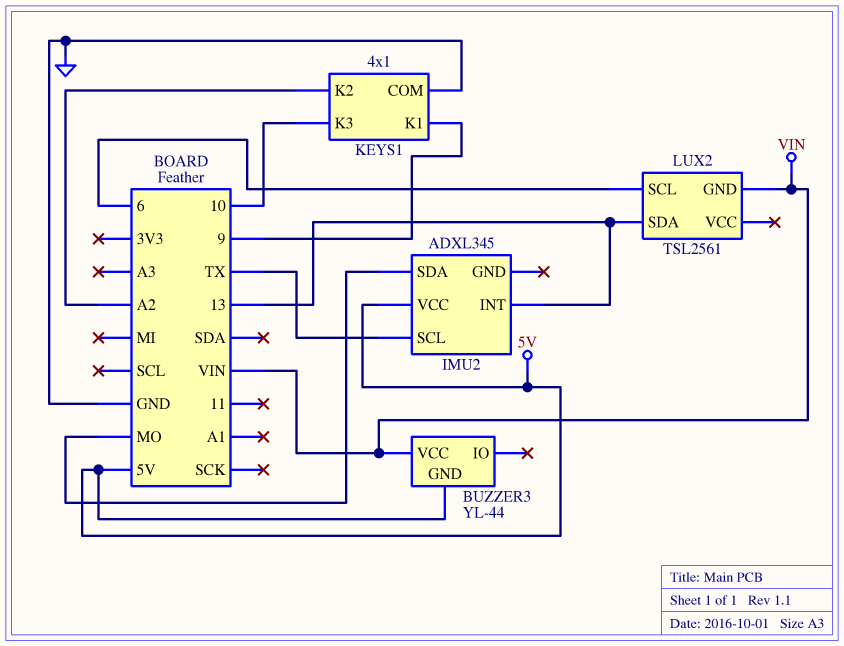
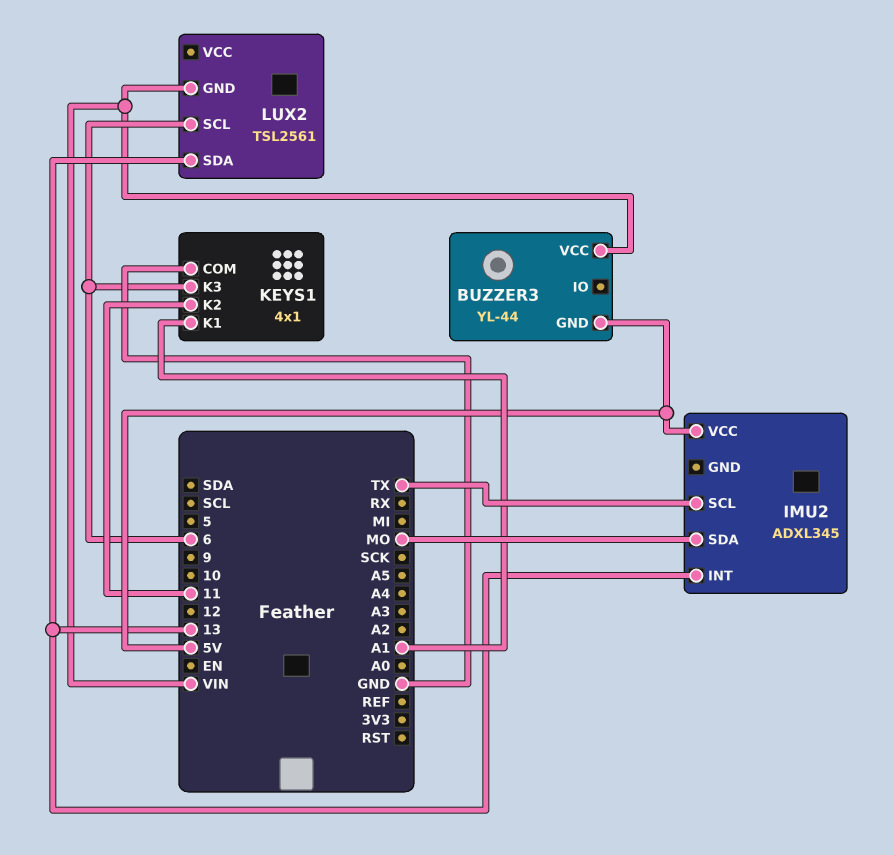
KEYS1 pin K1: 9 -> A1
KEYS1 pin K2: A2 -> 11
KEYS1 pin K3: 10 -> 6

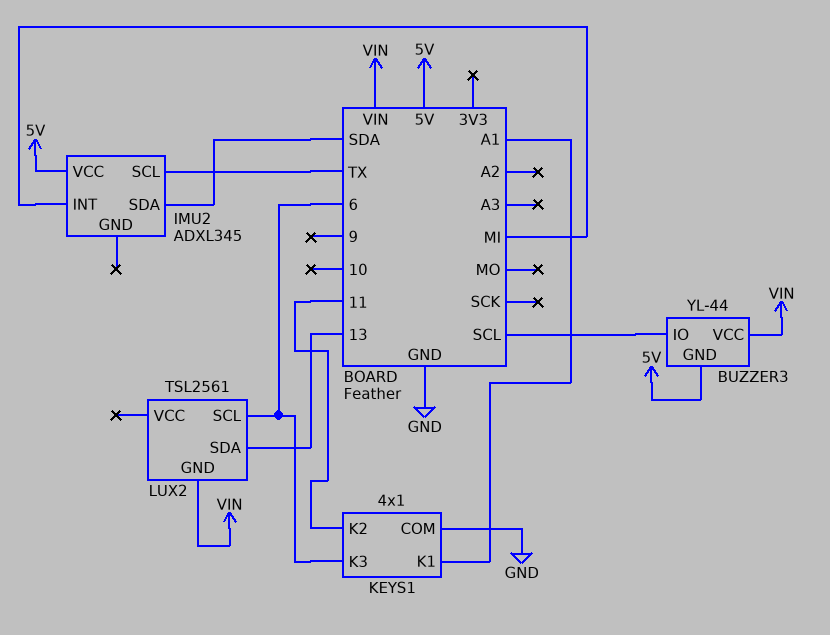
BUZZER3 pin IO: none -> SCL
IMU2 pin INT: 13 -> MI
IMU2 pin SDA: MO -> SDA

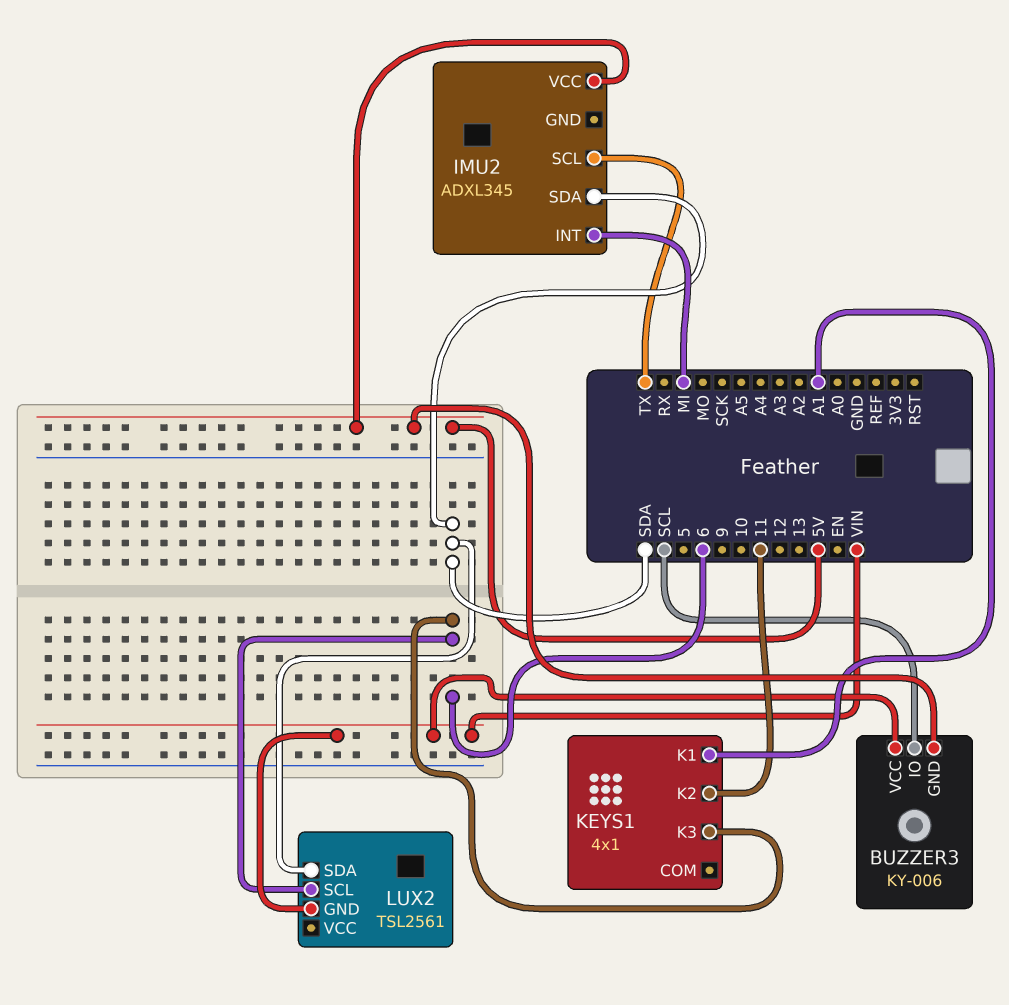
BUZZER3: YL-44 -> KY-006
KEYS1 pin COM: GND -> none
LUX2 pin SDA: 13 -> SDA

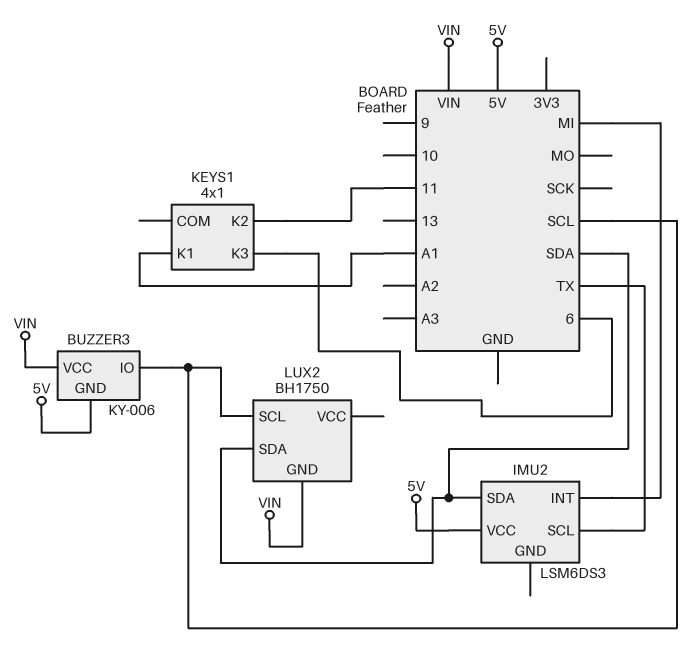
IMU2: ADXL345 -> LSM6DS3
LUX2: TSL2561 -> BH1750
LUX2 pin SCL: 6 -> SCL

